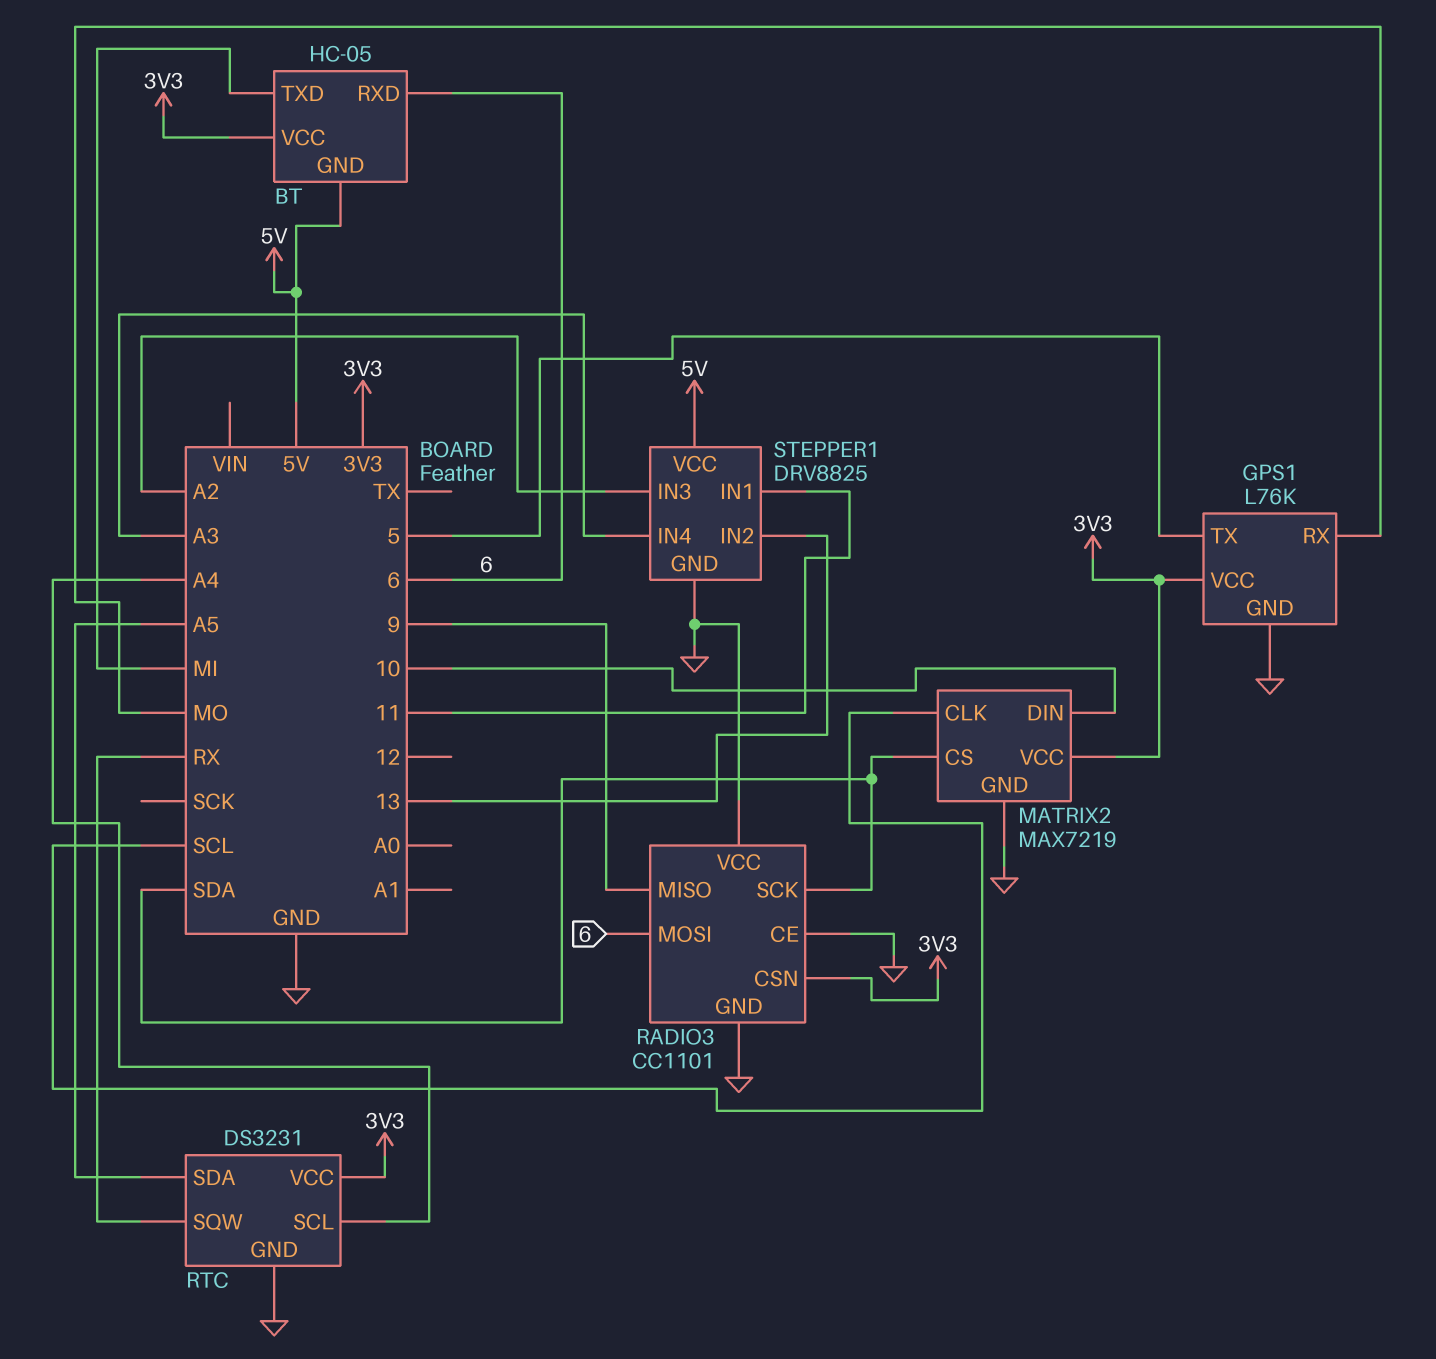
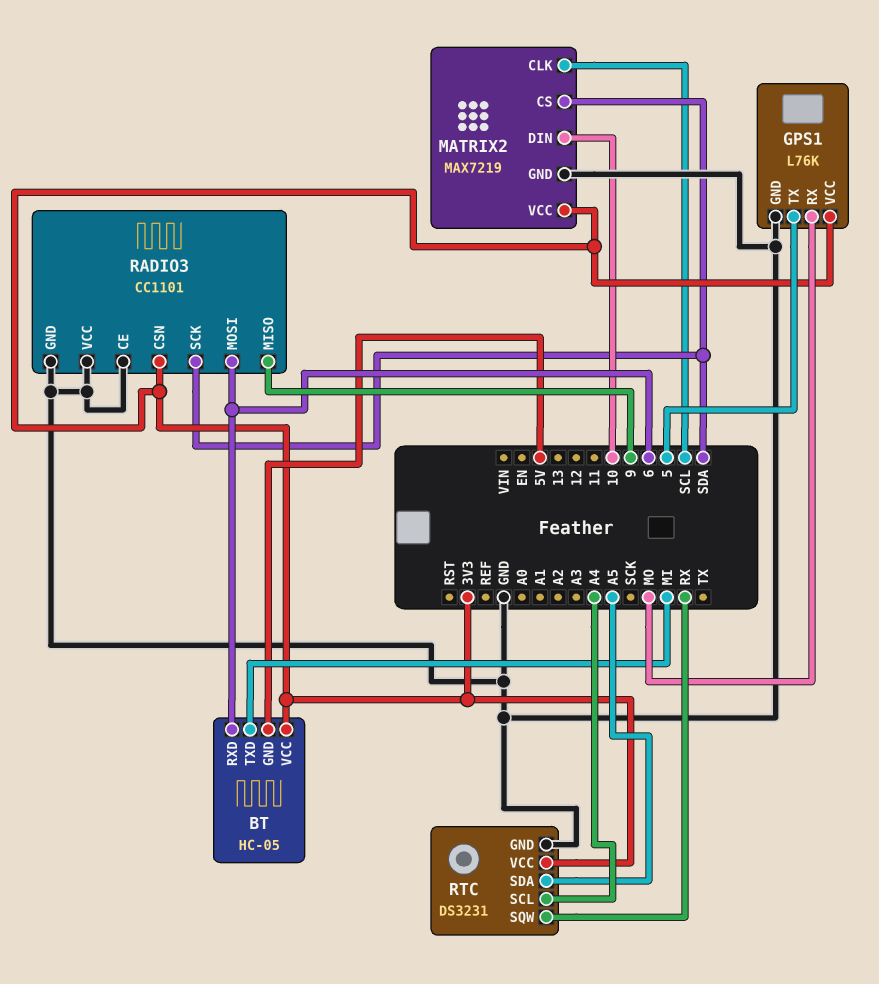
STEPPER1: DRV8825 -> none
STEPPER1 pin GND: GND -> none
STEPPER1 pin IN1: 11 -> none
STEPPER1 pin IN2: 13 -> none
STEPPER1 pin IN3: A2 -> none
STEPPER1 pin IN4: A3 -> none
STEPPER1 pin VCC: 5V -> none

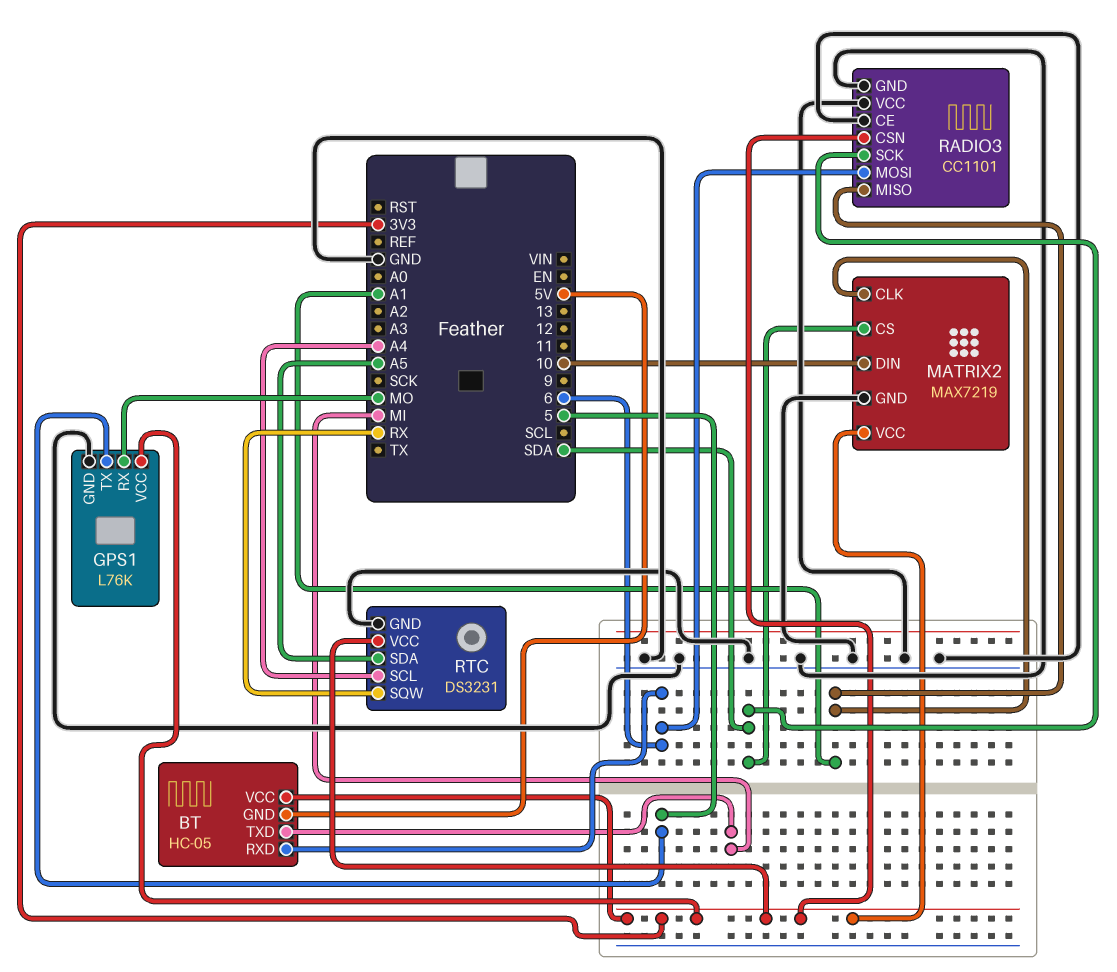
MATRIX2 pin CLK: SCL -> A1
RADIO3 pin MISO: 9 -> A1

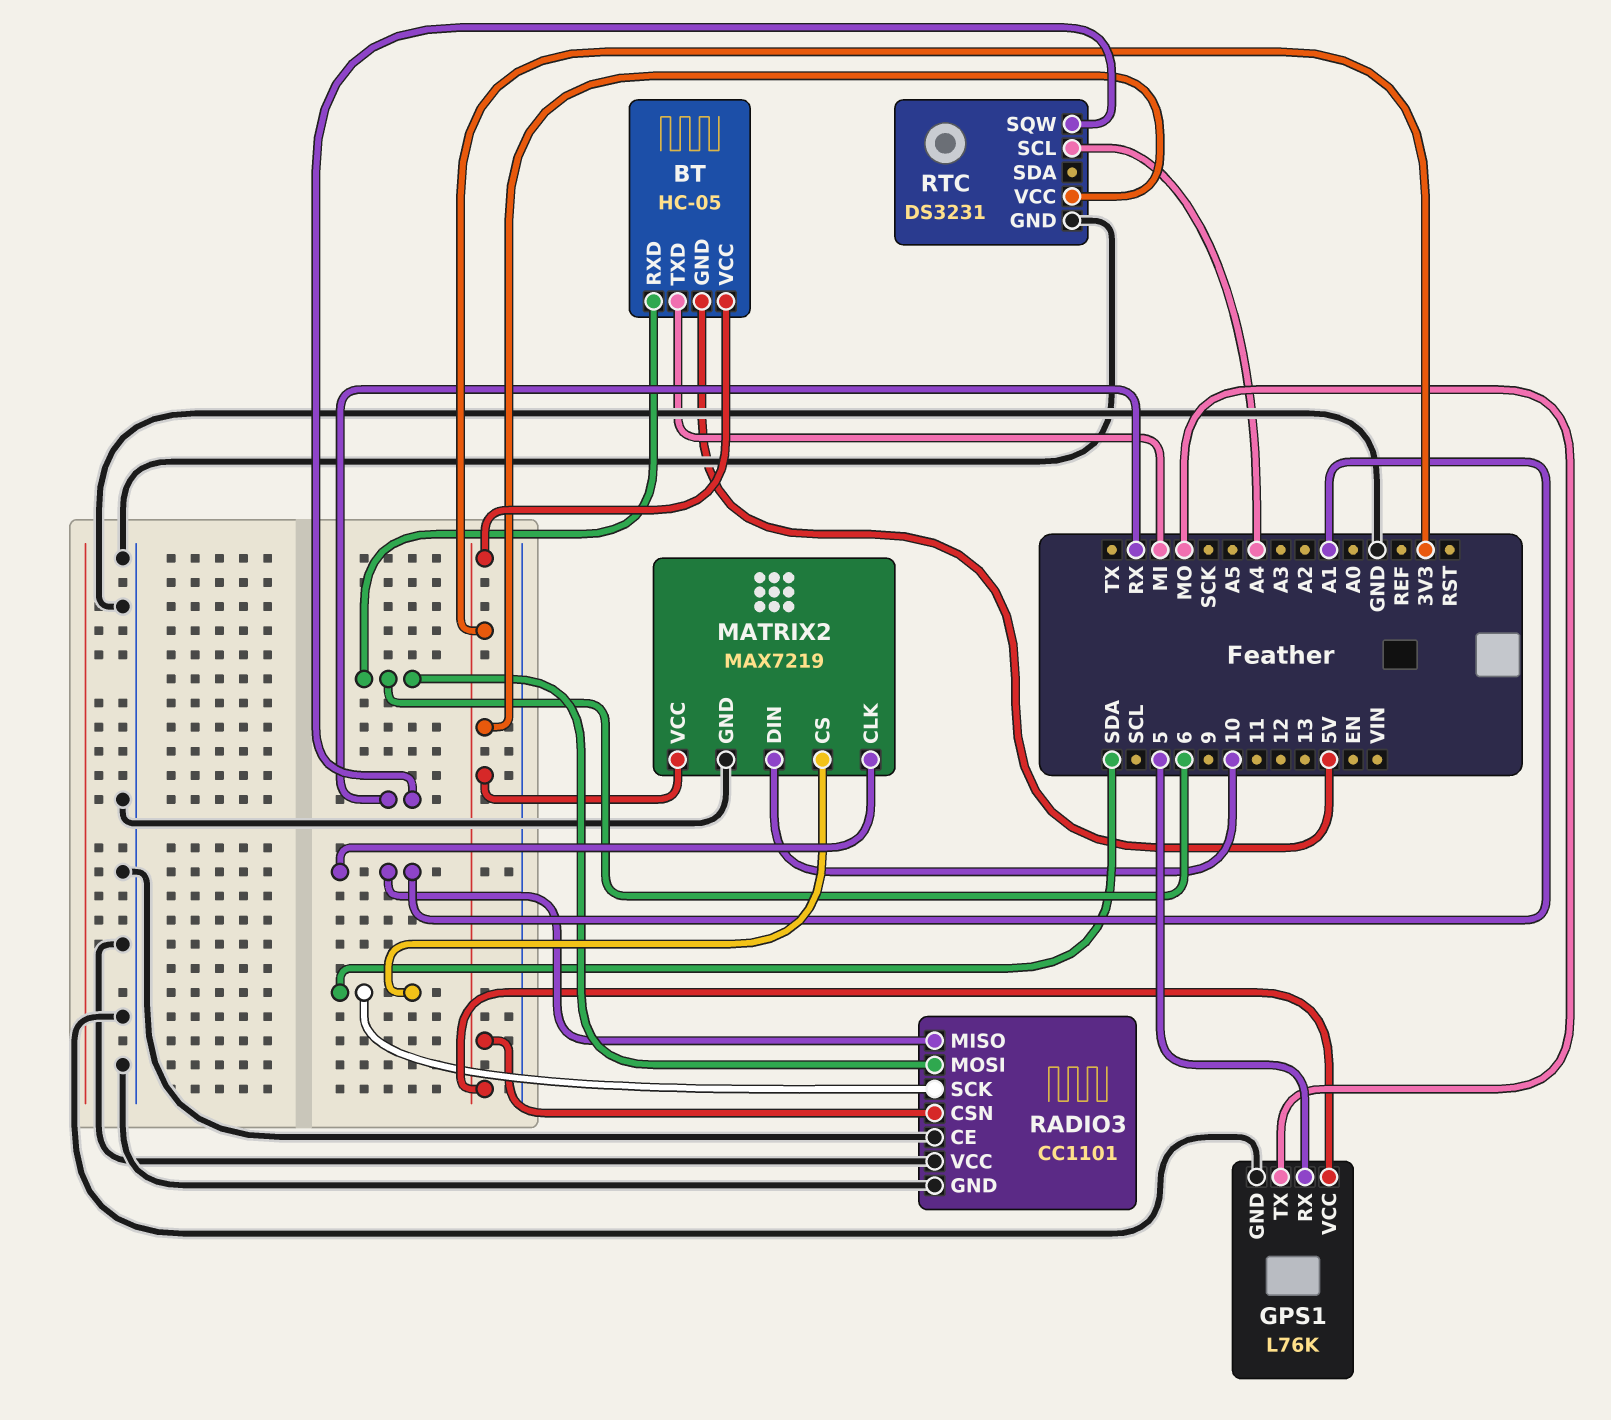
GPS1 pin RX: MO -> 5
GPS1 pin TX: 5 -> MO
RTC pin SDA: A5 -> none

